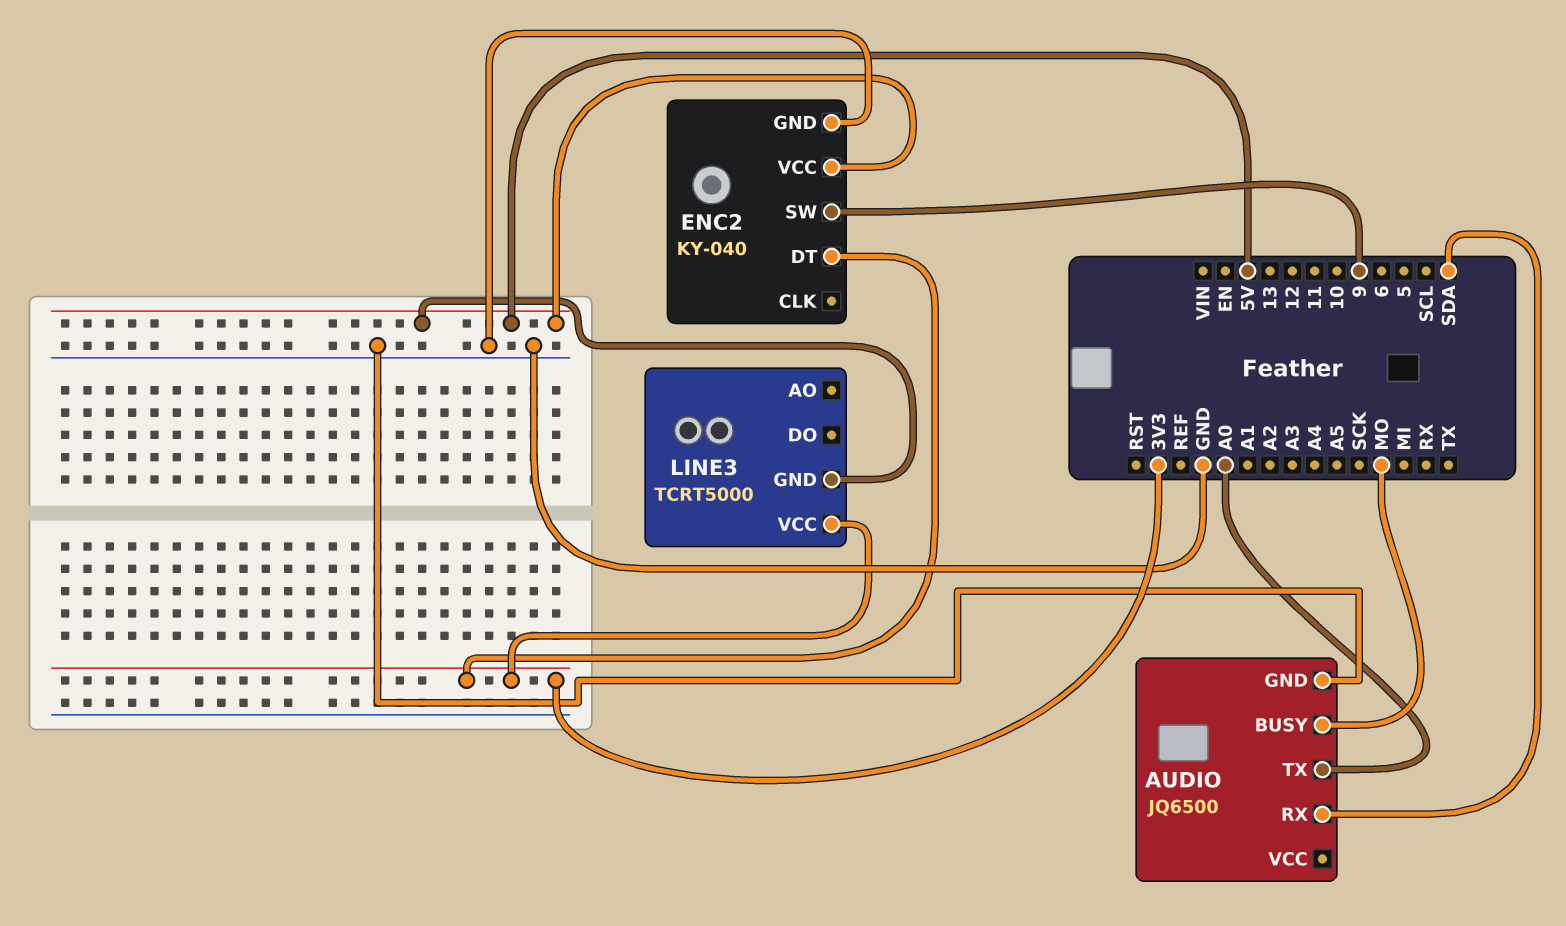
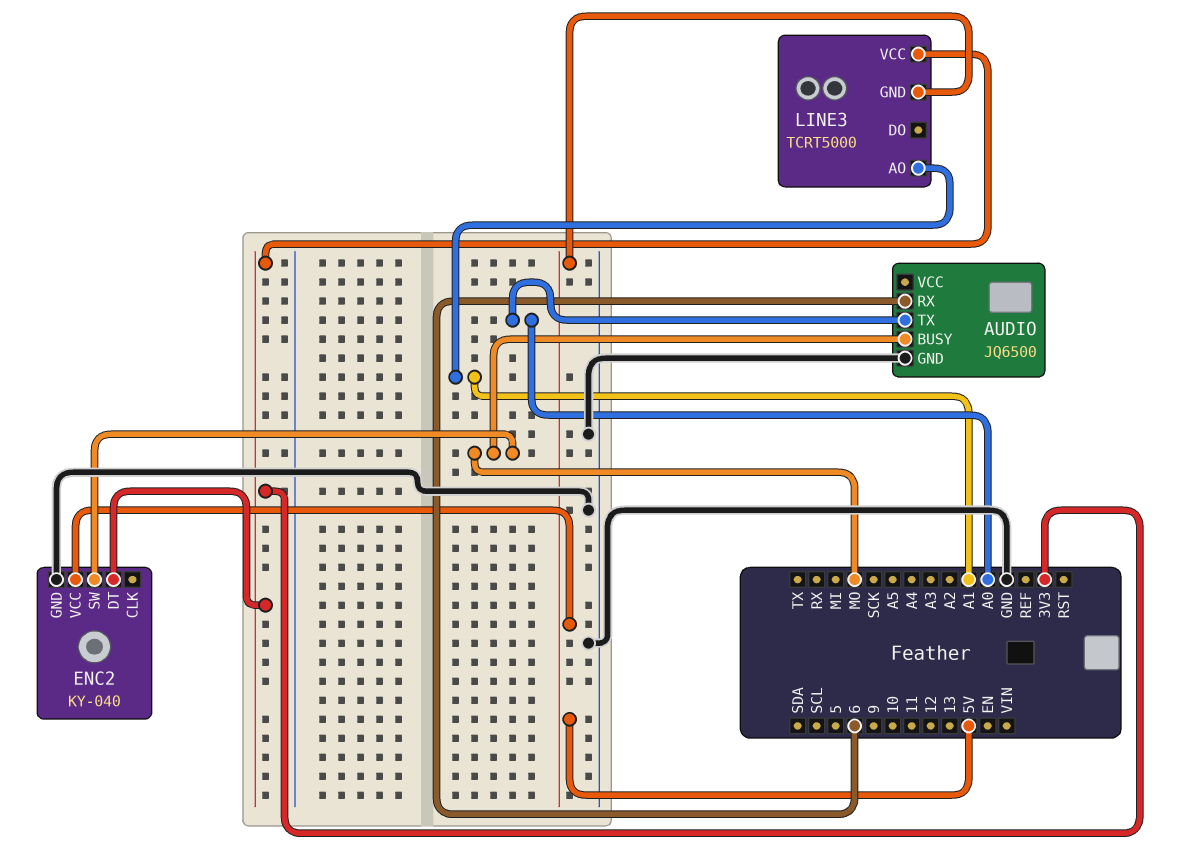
AUDIO pin RX: SDA -> 6
ENC2 pin SW: 9 -> MO
LINE3 pin AO: none -> A1

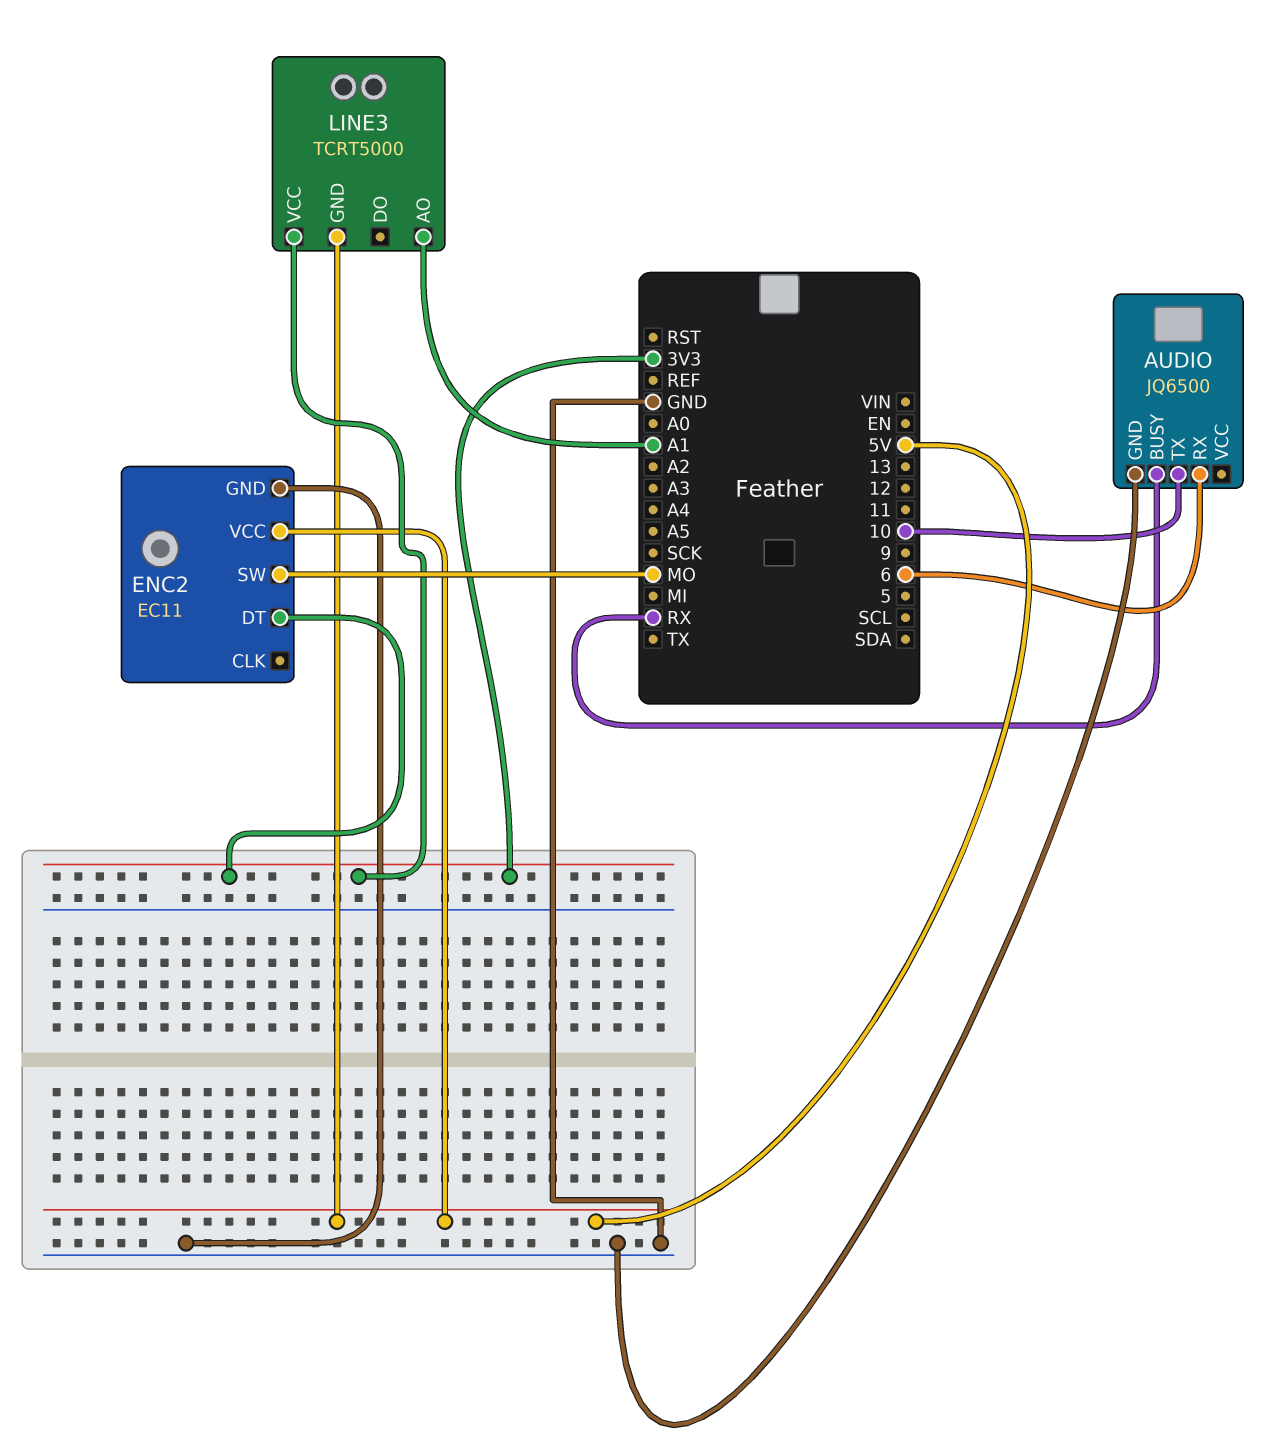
AUDIO pin BUSY: MO -> RX
AUDIO pin TX: A0 -> 10
ENC2: KY-040 -> EC11

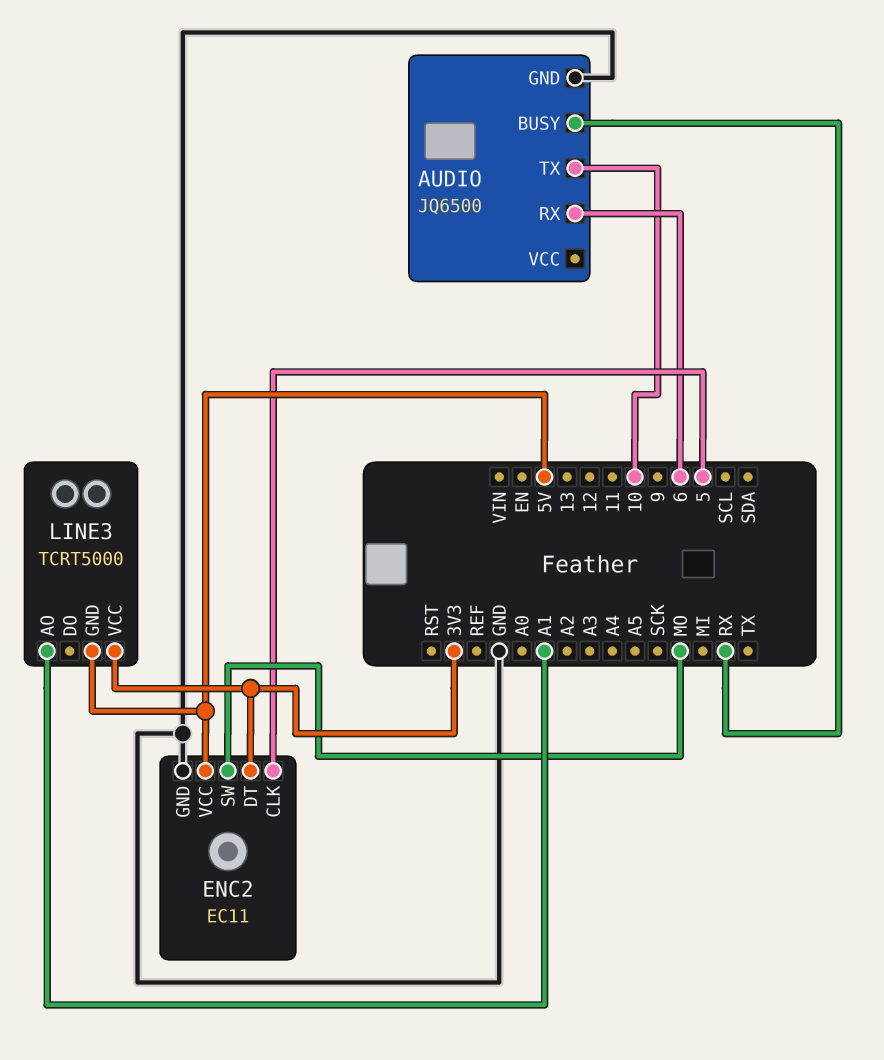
ENC2 pin CLK: none -> 5

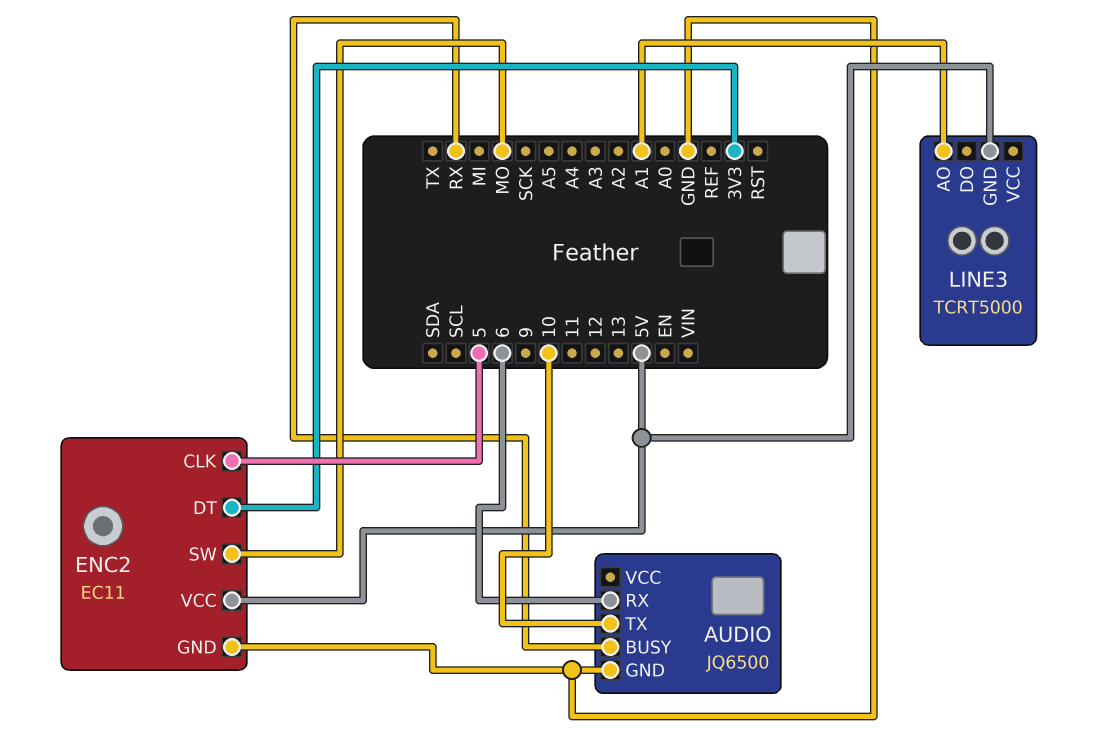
LINE3 pin VCC: 3V3 -> none

